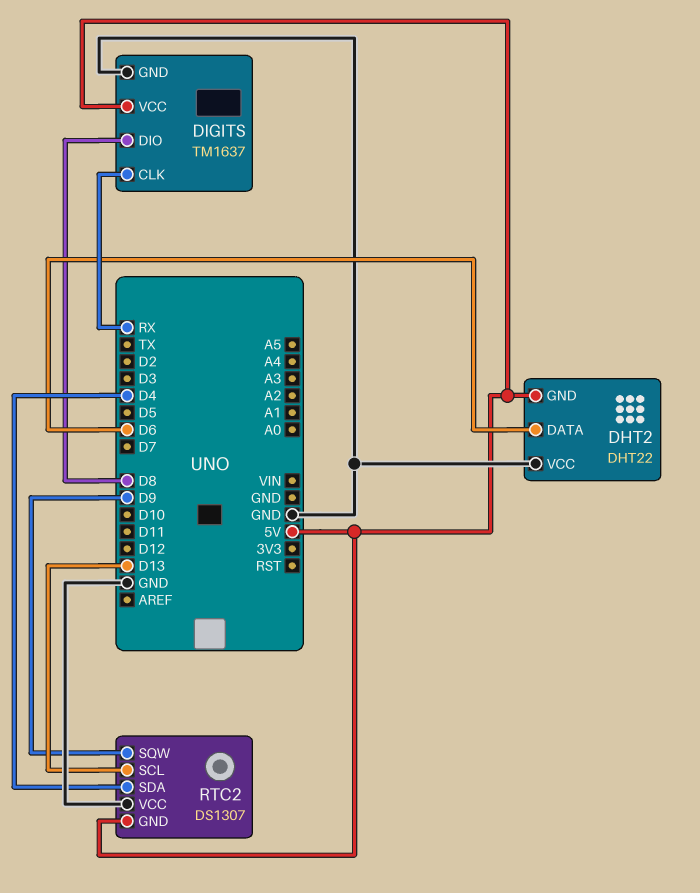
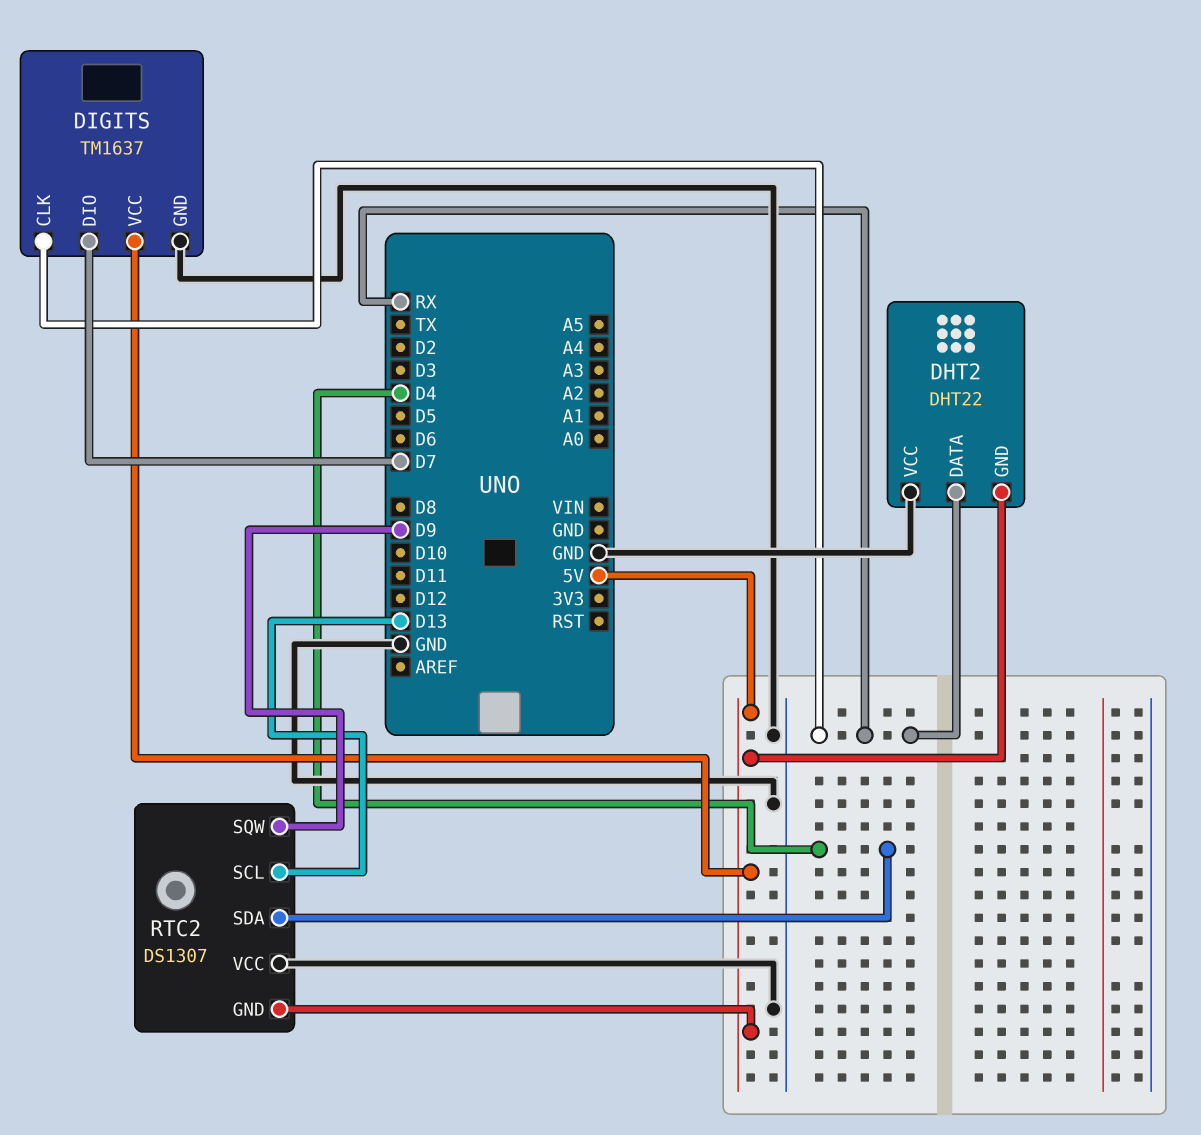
DHT2 pin DATA: D6 -> RX
DIGITS pin DIO: D8 -> D7

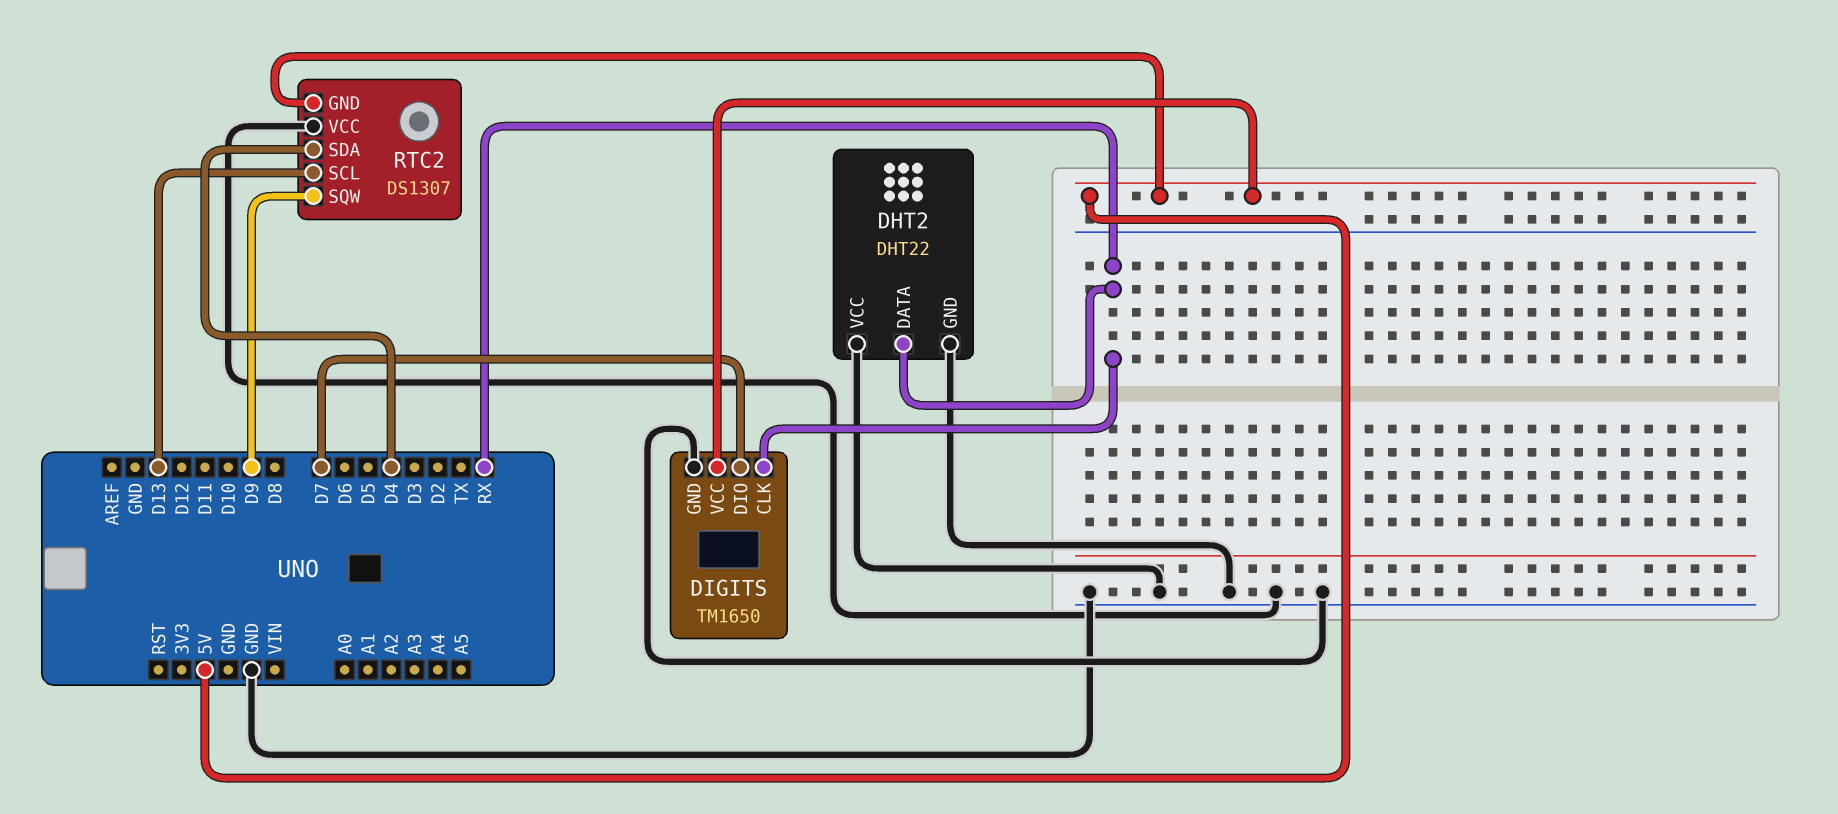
DHT2 pin GND: 5V -> GND
DIGITS: TM1637 -> TM1650

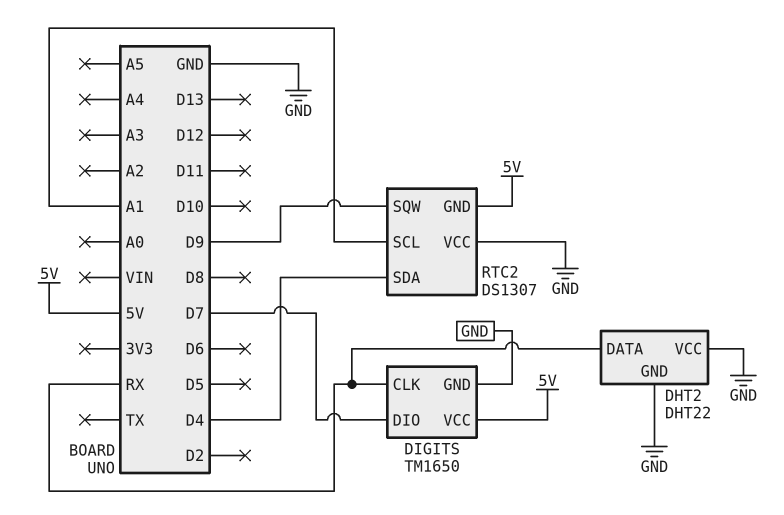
RTC2 pin SCL: D13 -> A1

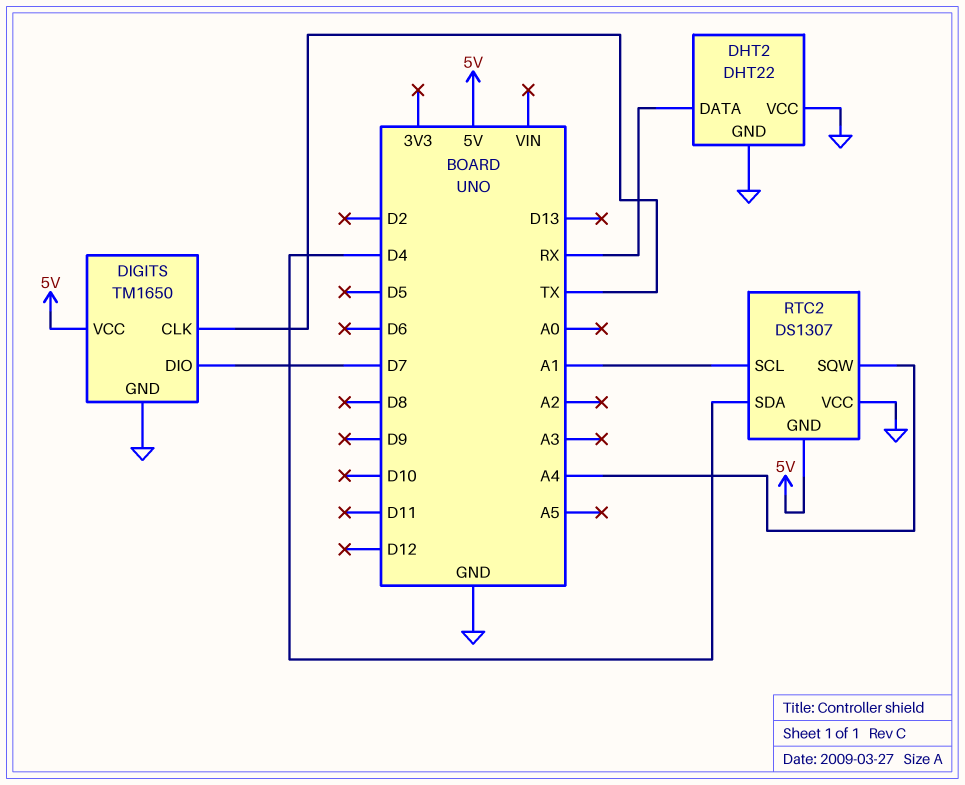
DIGITS pin CLK: RX -> TX
RTC2 pin SQW: D9 -> A4

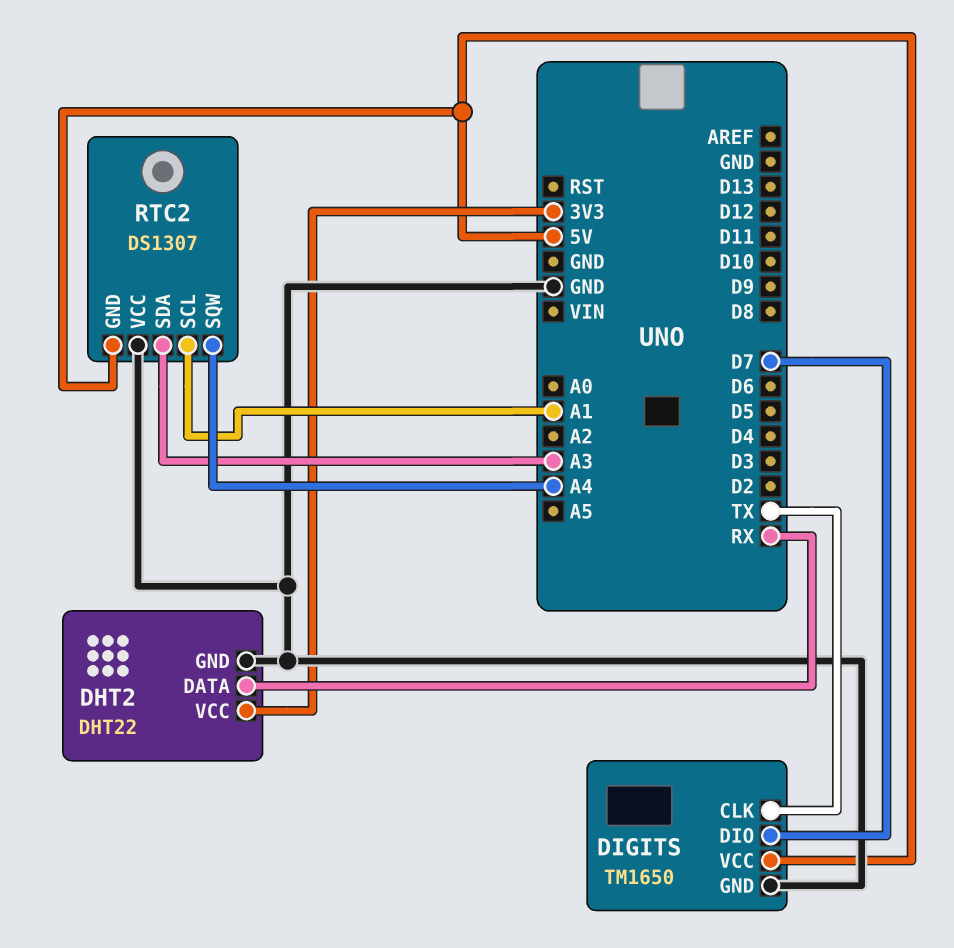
DHT2 pin VCC: GND -> 3V3
RTC2 pin SDA: D4 -> A3

